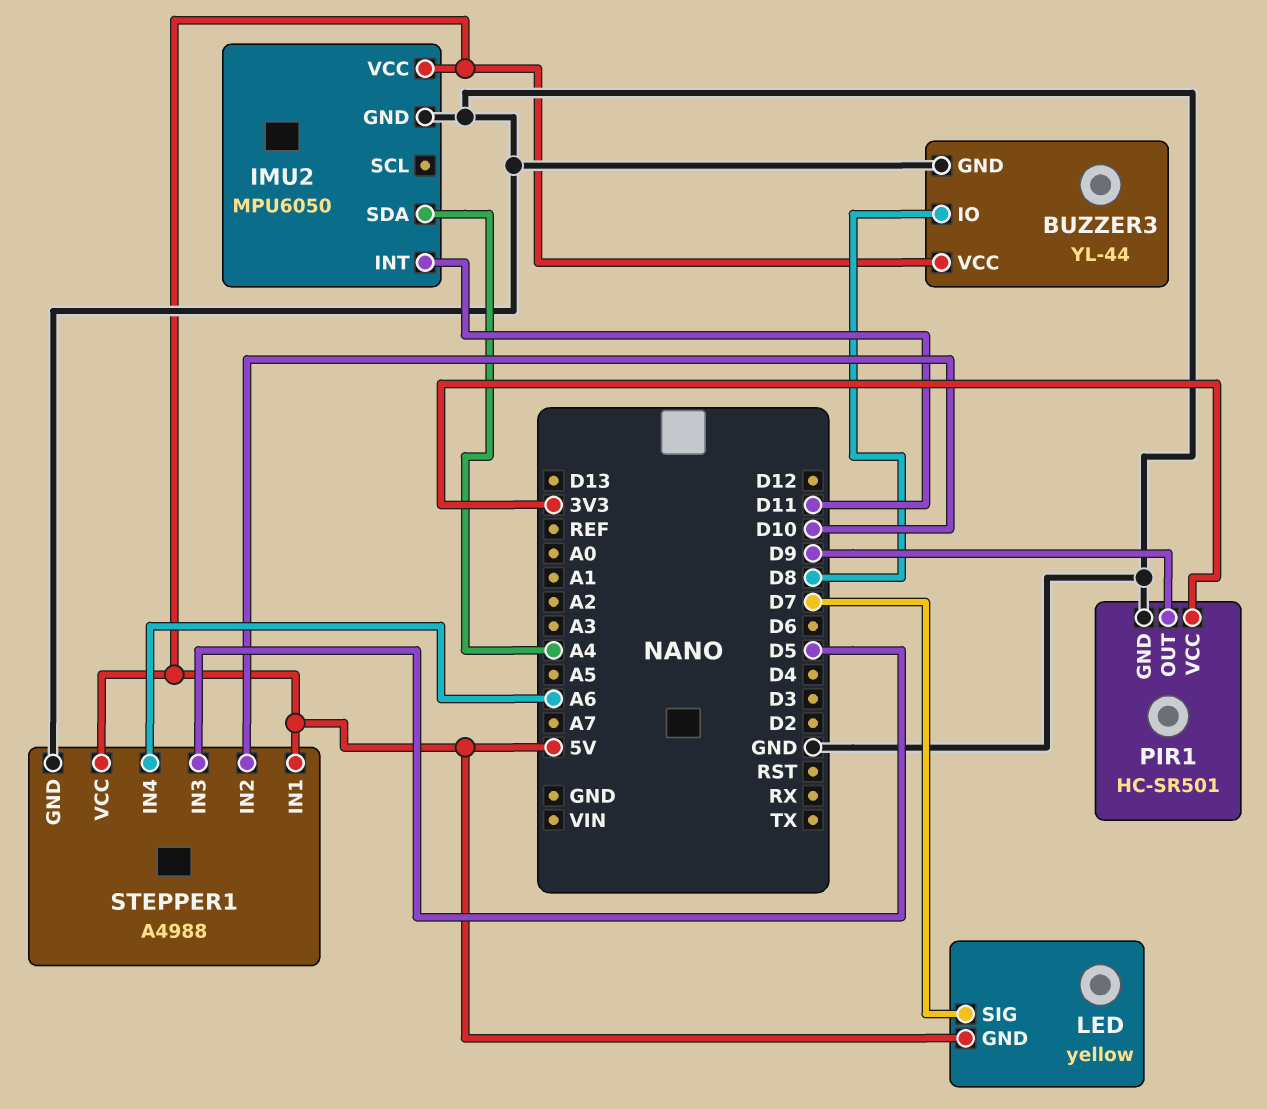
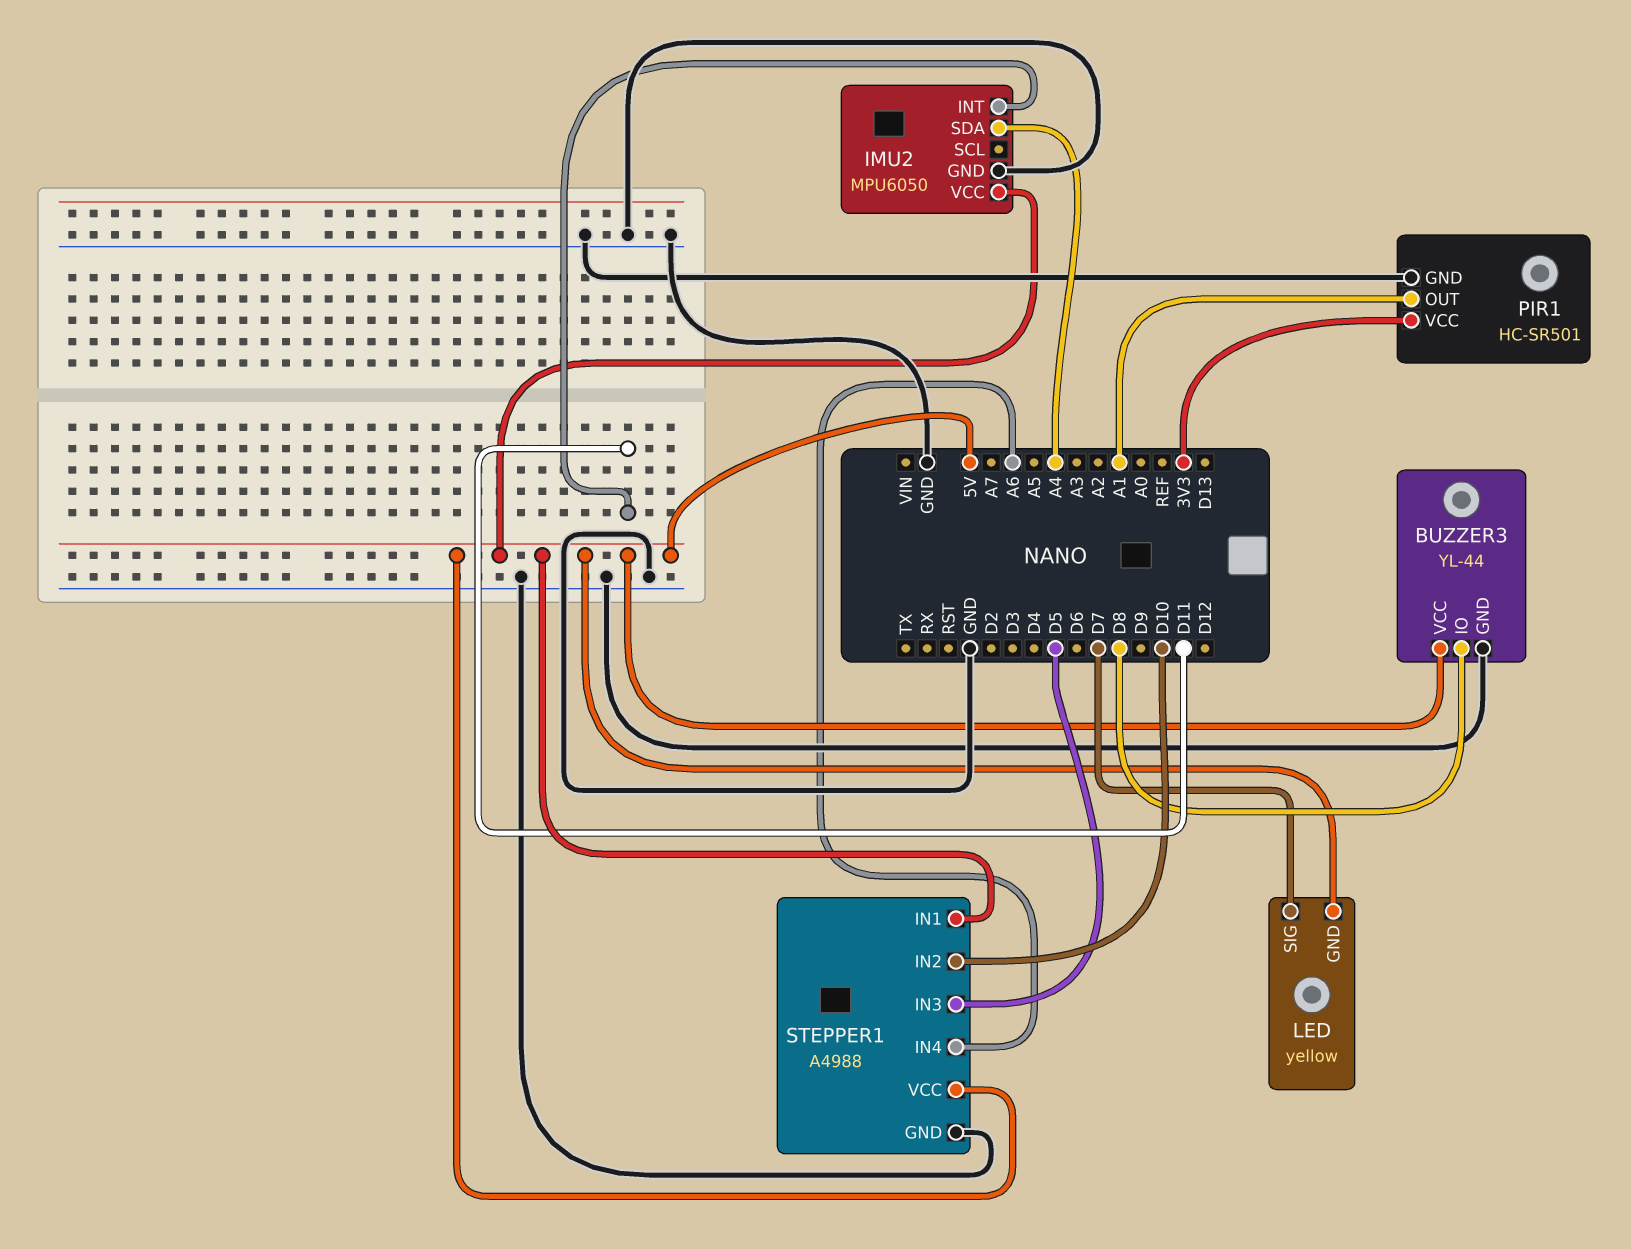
PIR1 pin OUT: D9 -> A1

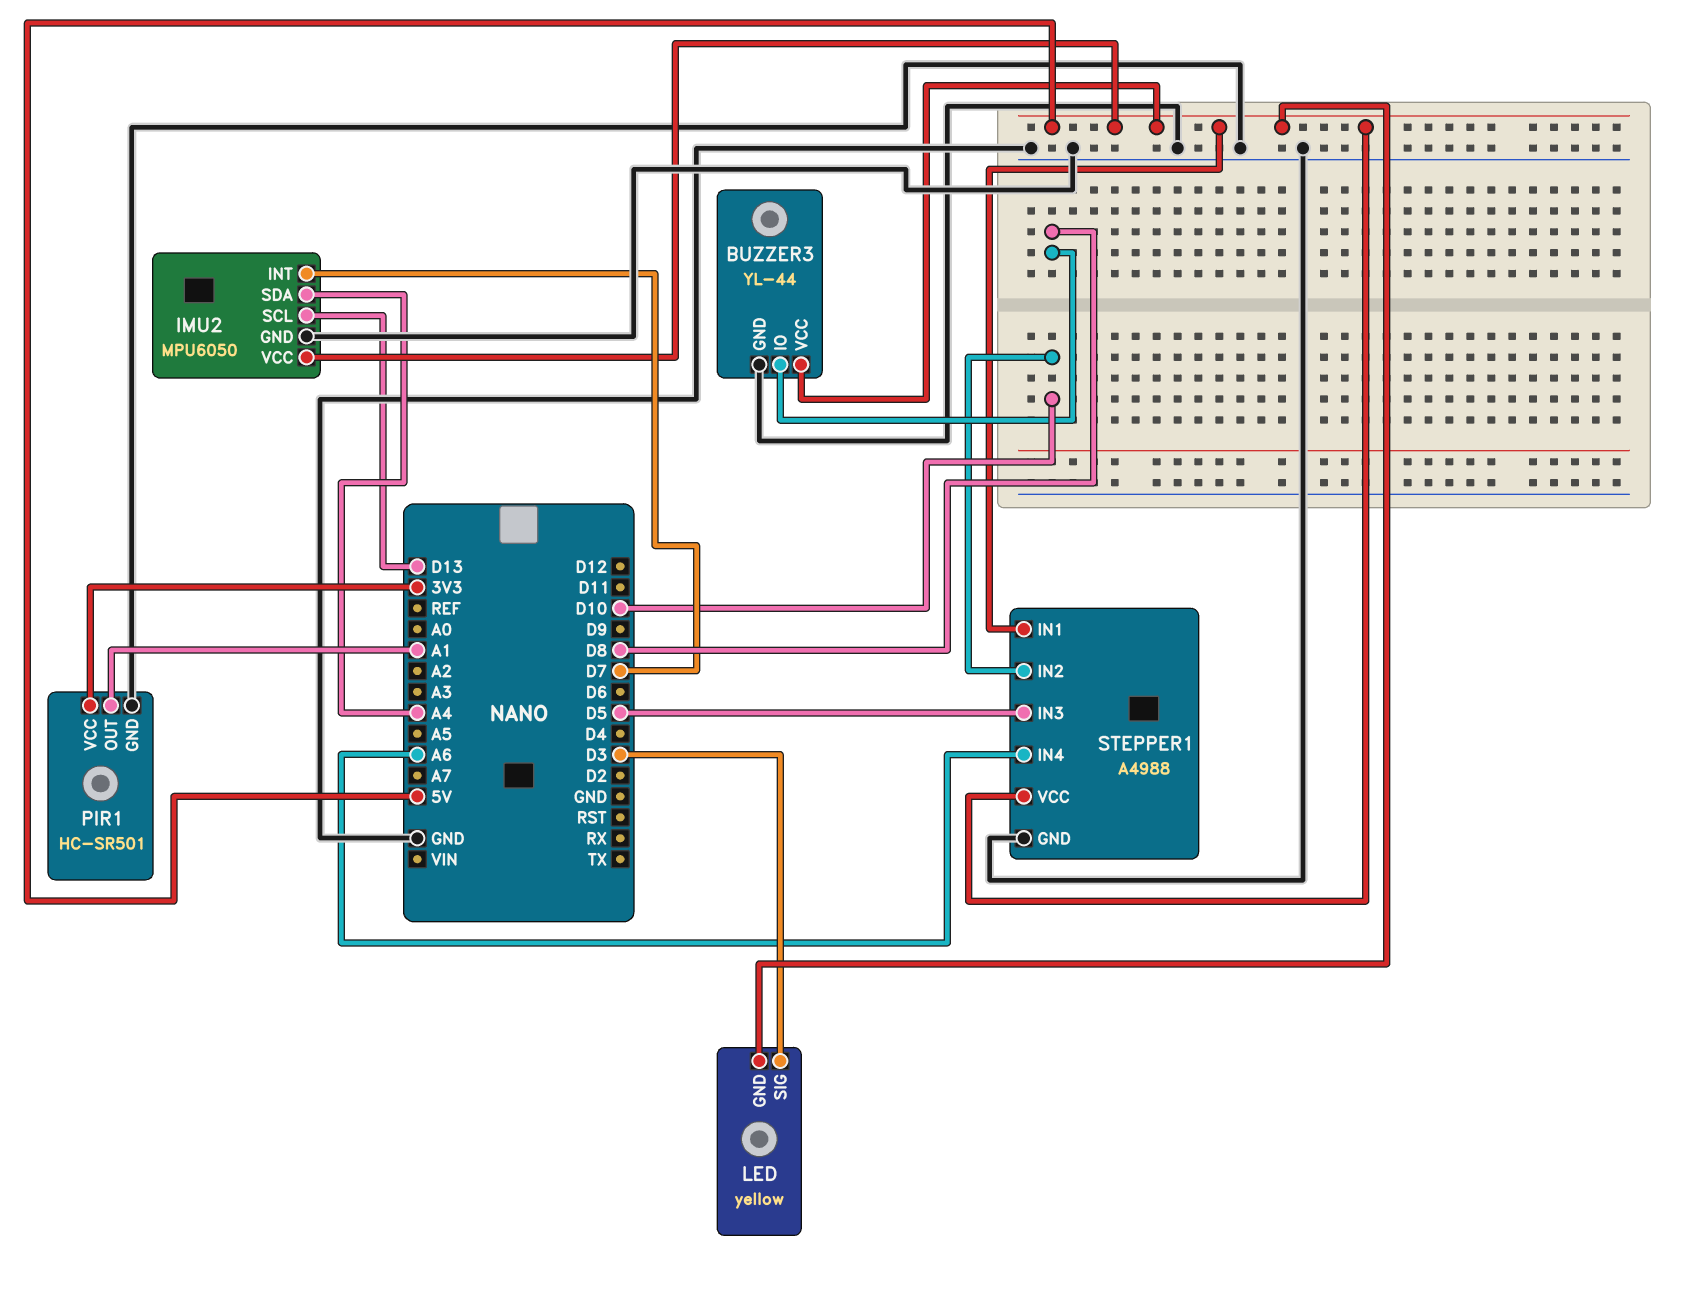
IMU2 pin INT: D11 -> D7
IMU2 pin SCL: none -> D13
LED pin SIG: D7 -> D3

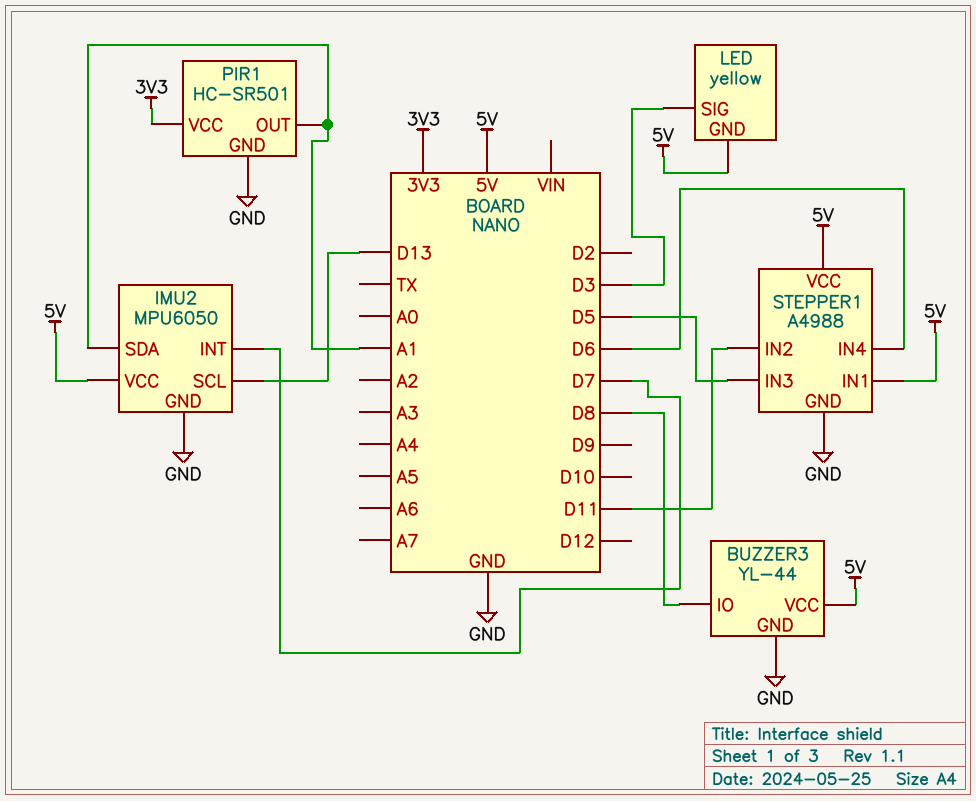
IMU2 pin SDA: A4 -> A1
STEPPER1 pin IN2: D10 -> D11
STEPPER1 pin IN4: A6 -> D6

